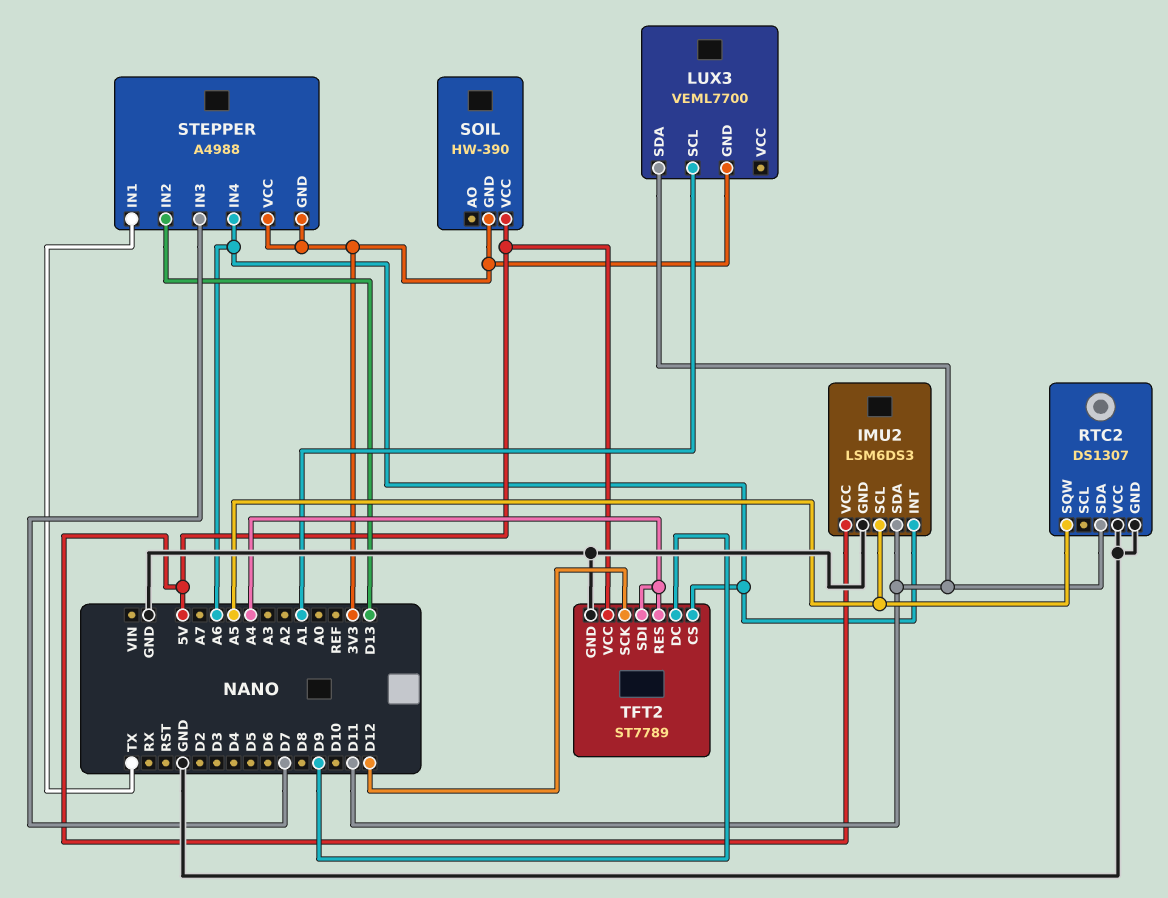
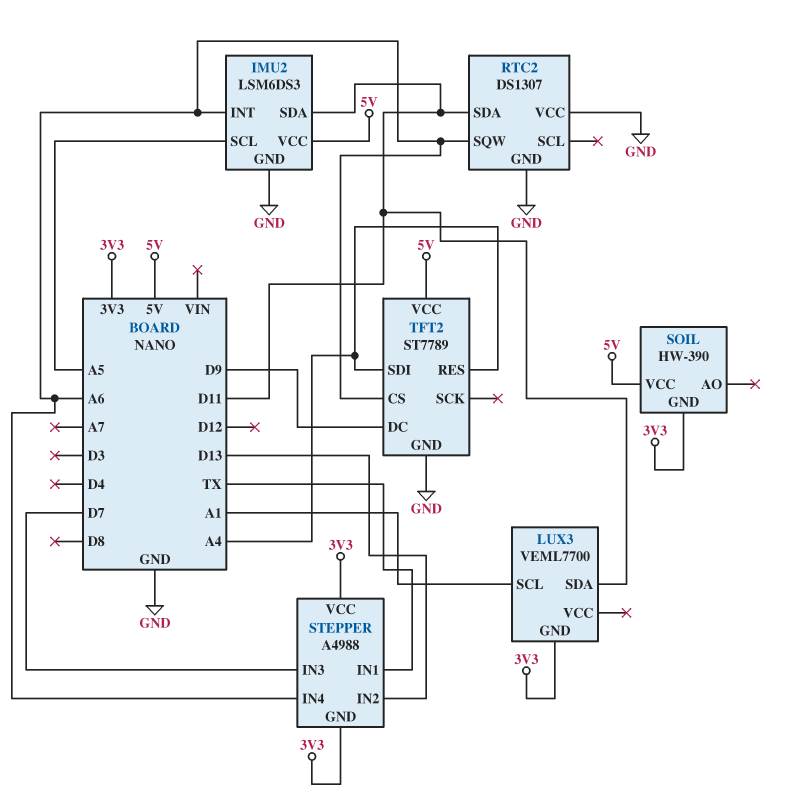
RTC2 pin SQW: A5 -> A6
TFT2 pin SCK: D12 -> none

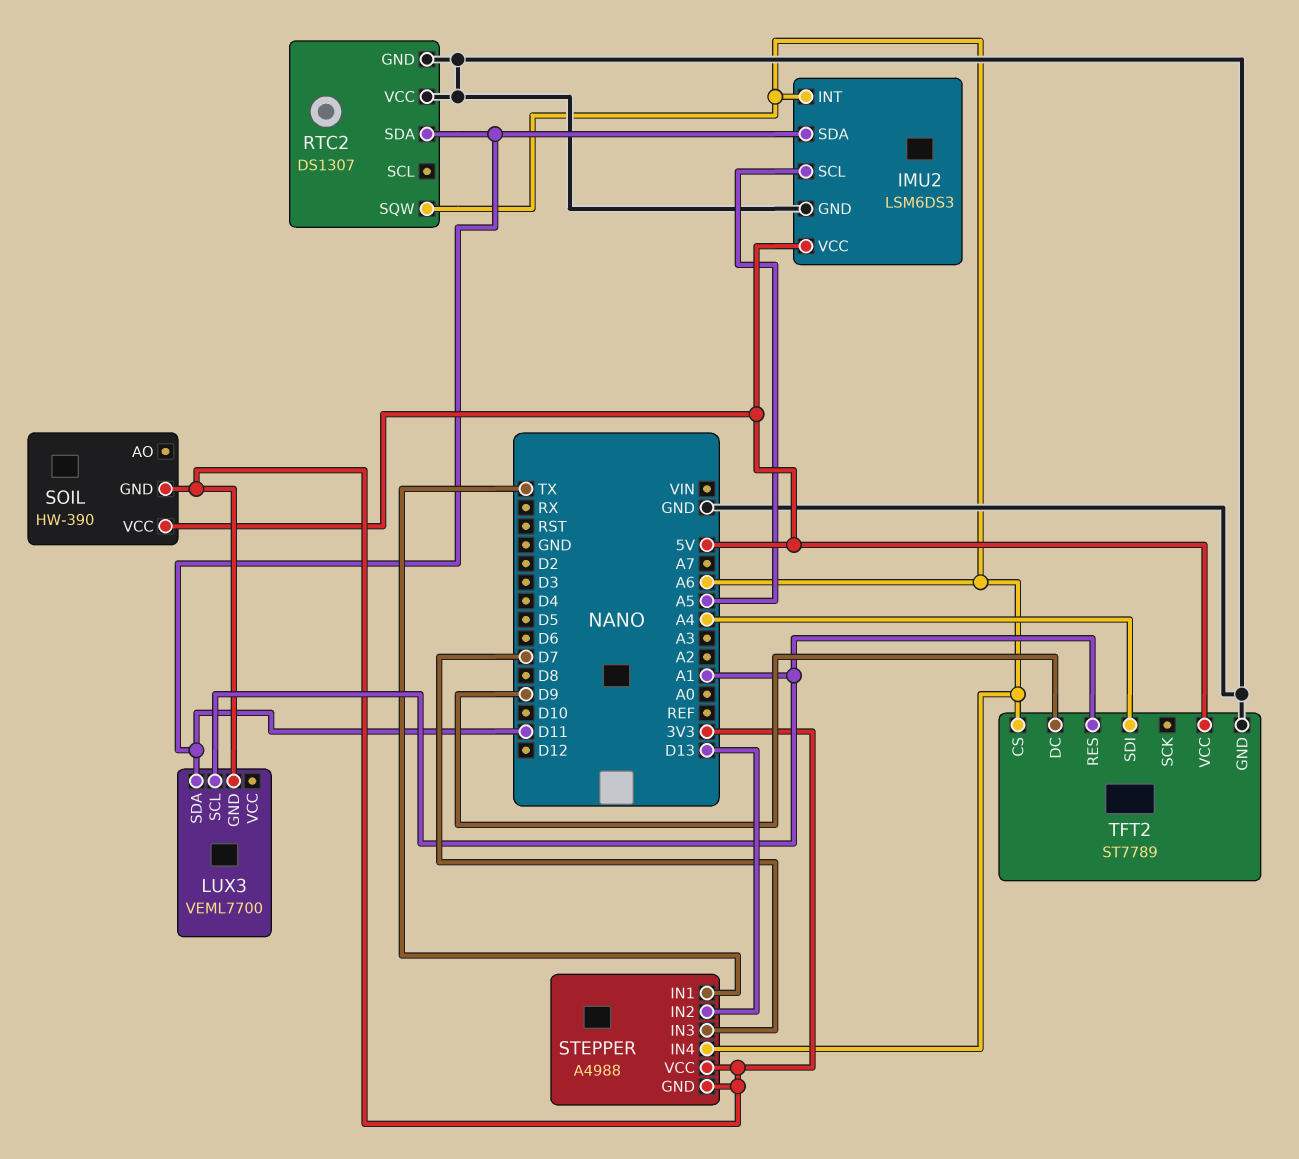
TFT2 pin RES: A4 -> A1

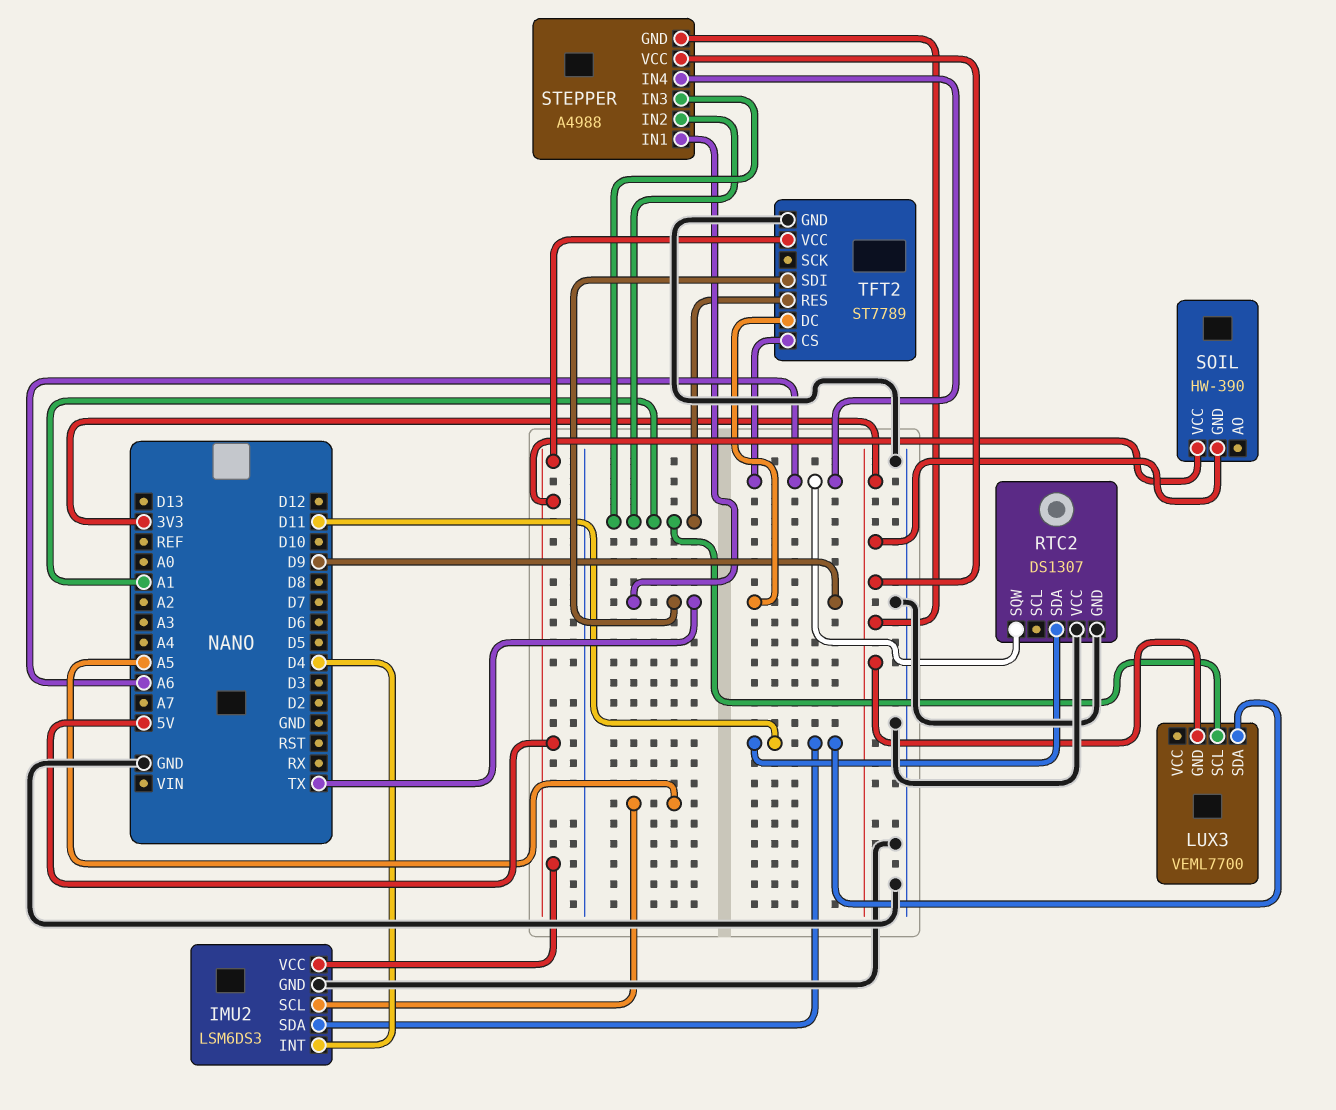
IMU2 pin INT: A6 -> D4
STEPPER pin IN2: D13 -> A1
STEPPER pin IN3: D7 -> A1
TFT2 pin SDI: A4 -> TX

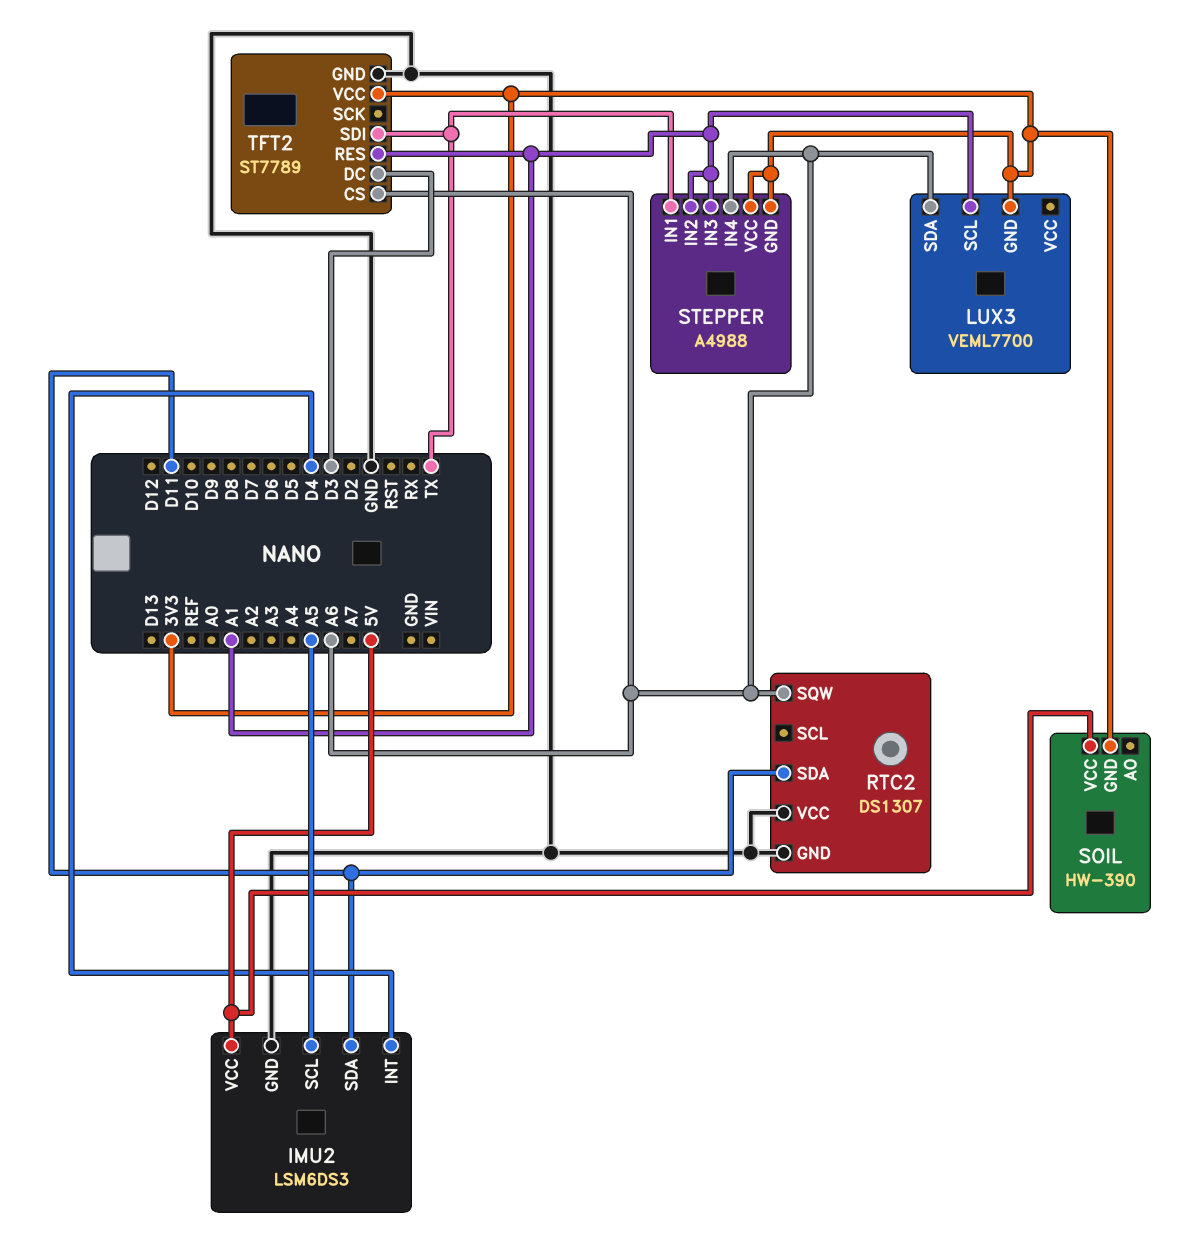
LUX3 pin SDA: D11 -> A6
TFT2 pin DC: D9 -> D3
TFT2 pin VCC: 5V -> 3V3

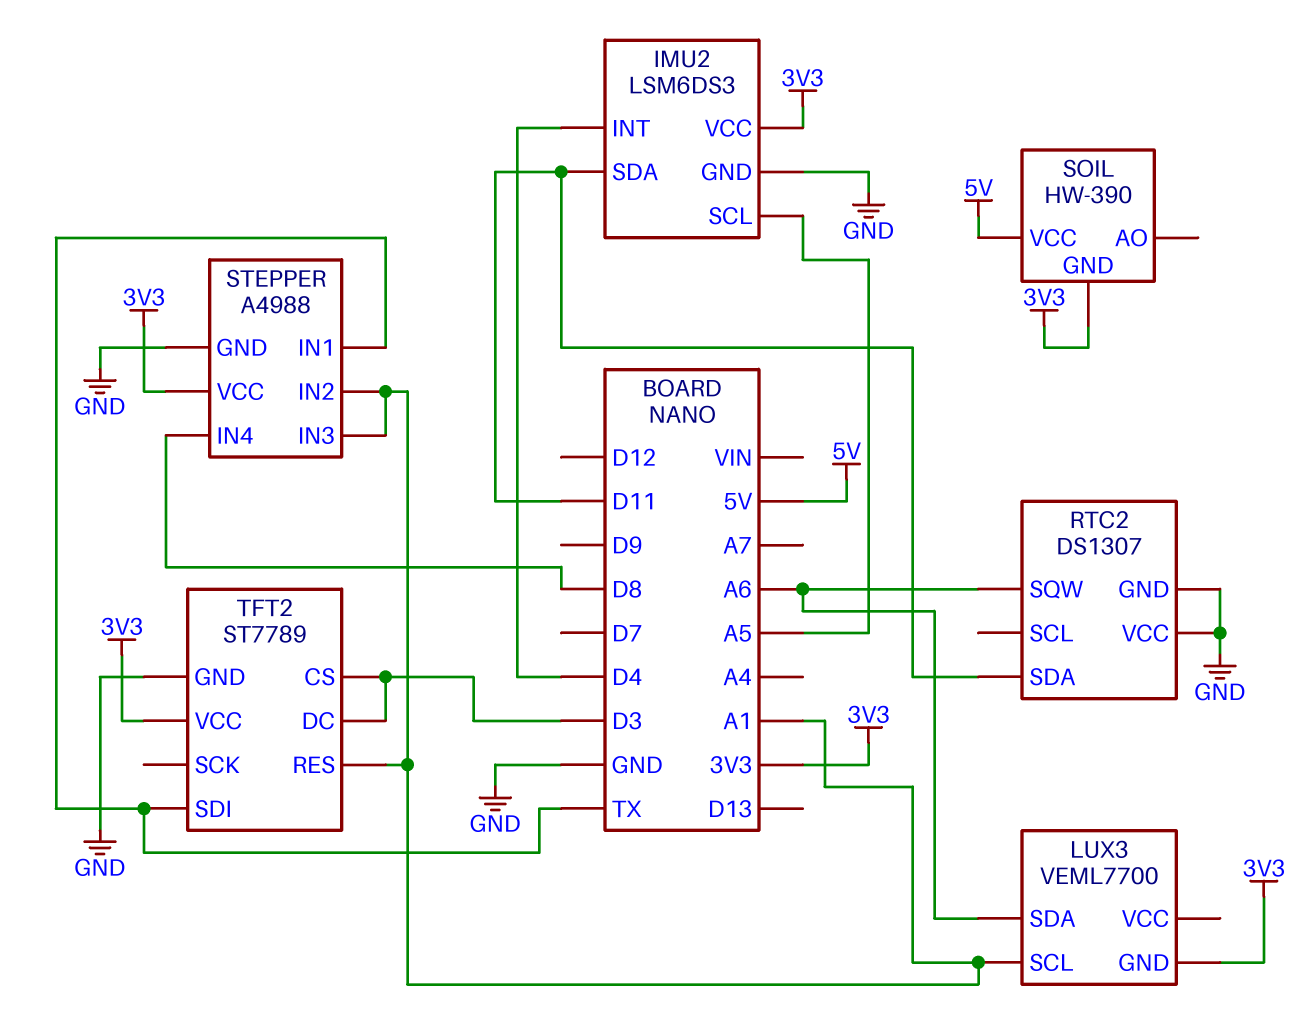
IMU2 pin VCC: 5V -> 3V3
STEPPER pin GND: 3V3 -> GND
STEPPER pin IN4: A6 -> D8
TFT2 pin CS: A6 -> D3

